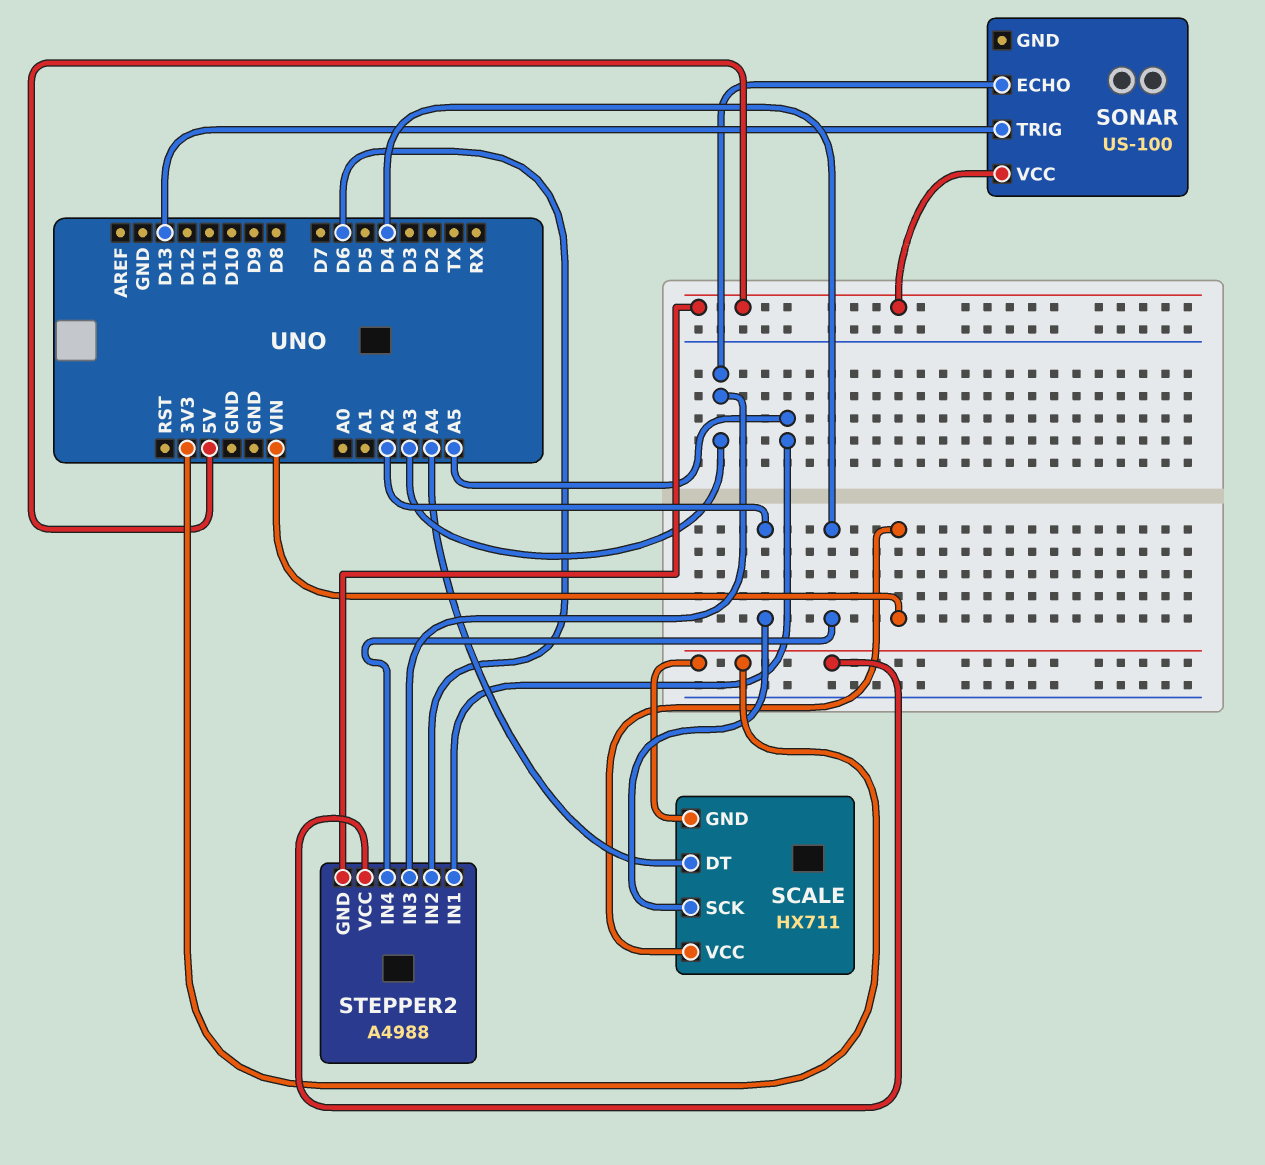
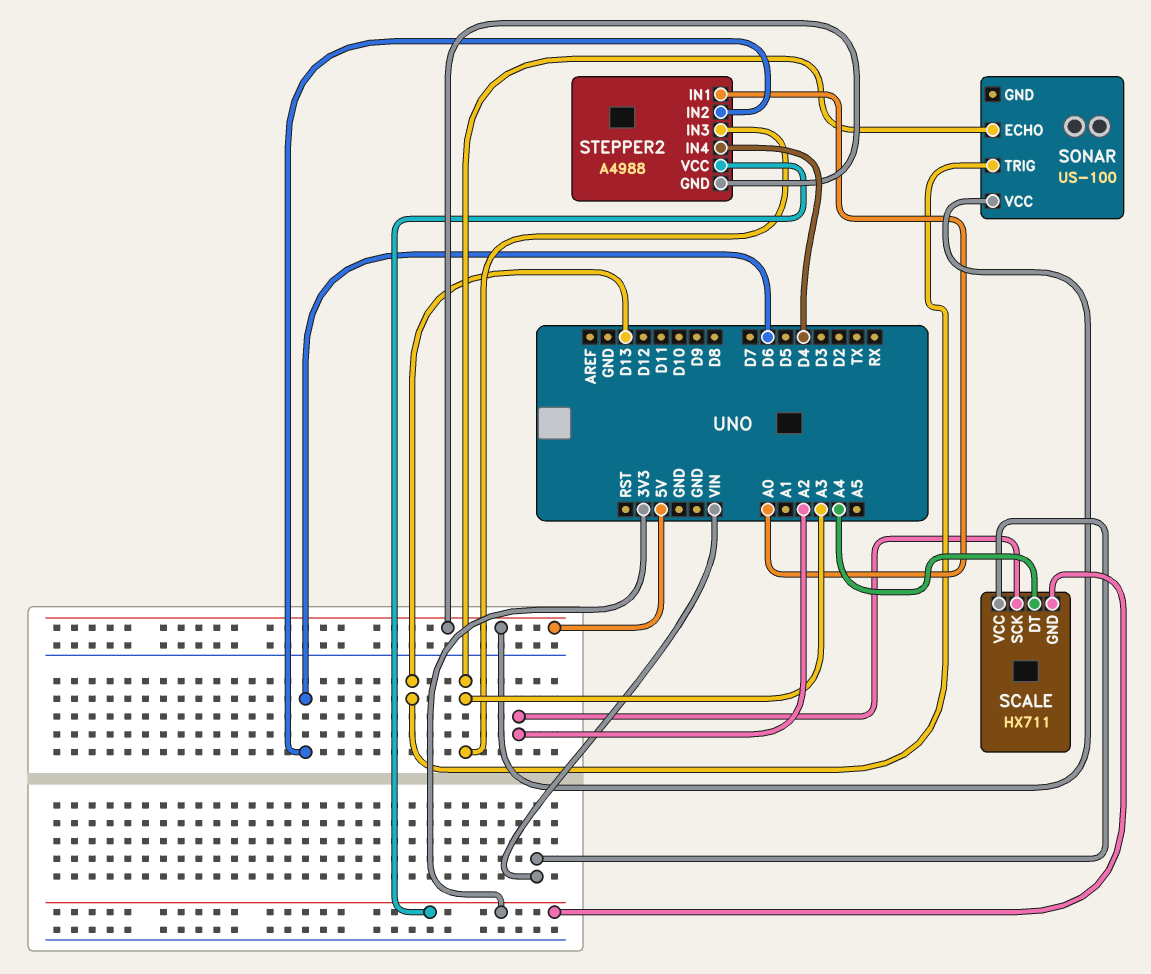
STEPPER2 pin IN1: A5 -> A0

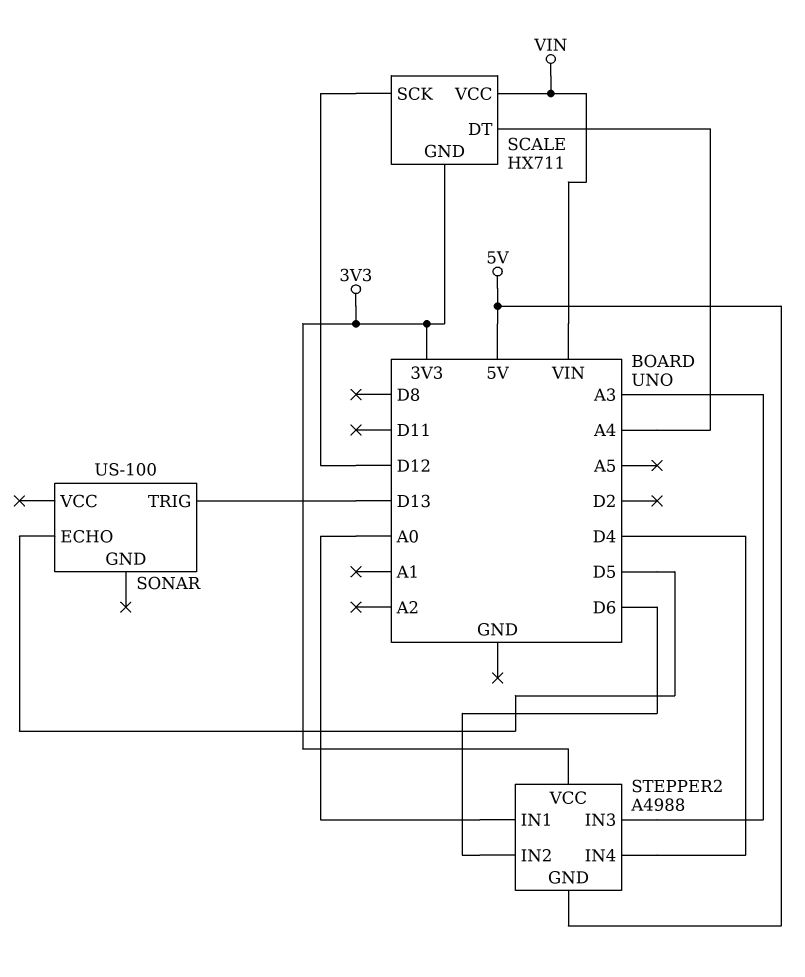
SCALE pin SCK: A2 -> D12
SONAR pin ECHO: A3 -> D5
SONAR pin VCC: 5V -> none

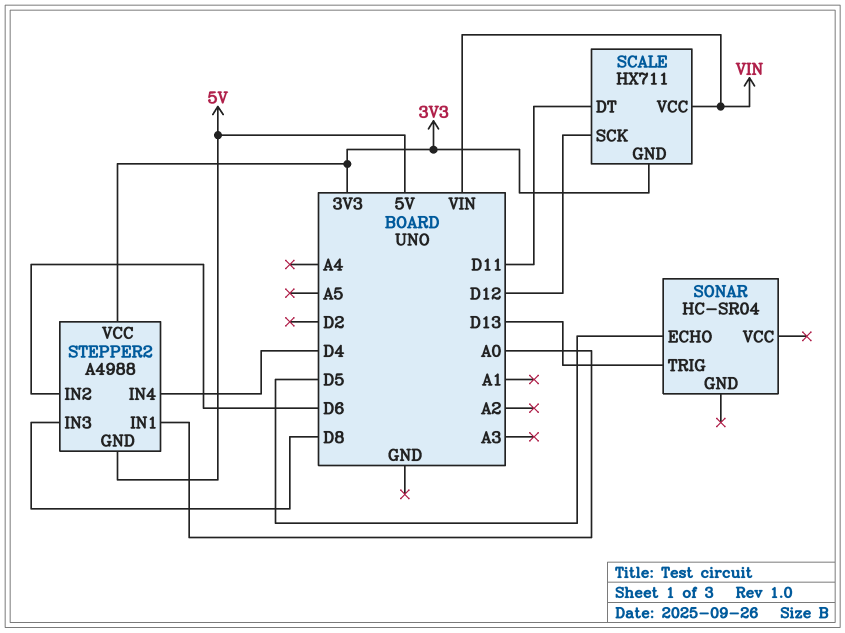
SCALE pin DT: A4 -> D11
SONAR: US-100 -> HC-SR04
STEPPER2 pin IN3: A3 -> D8

